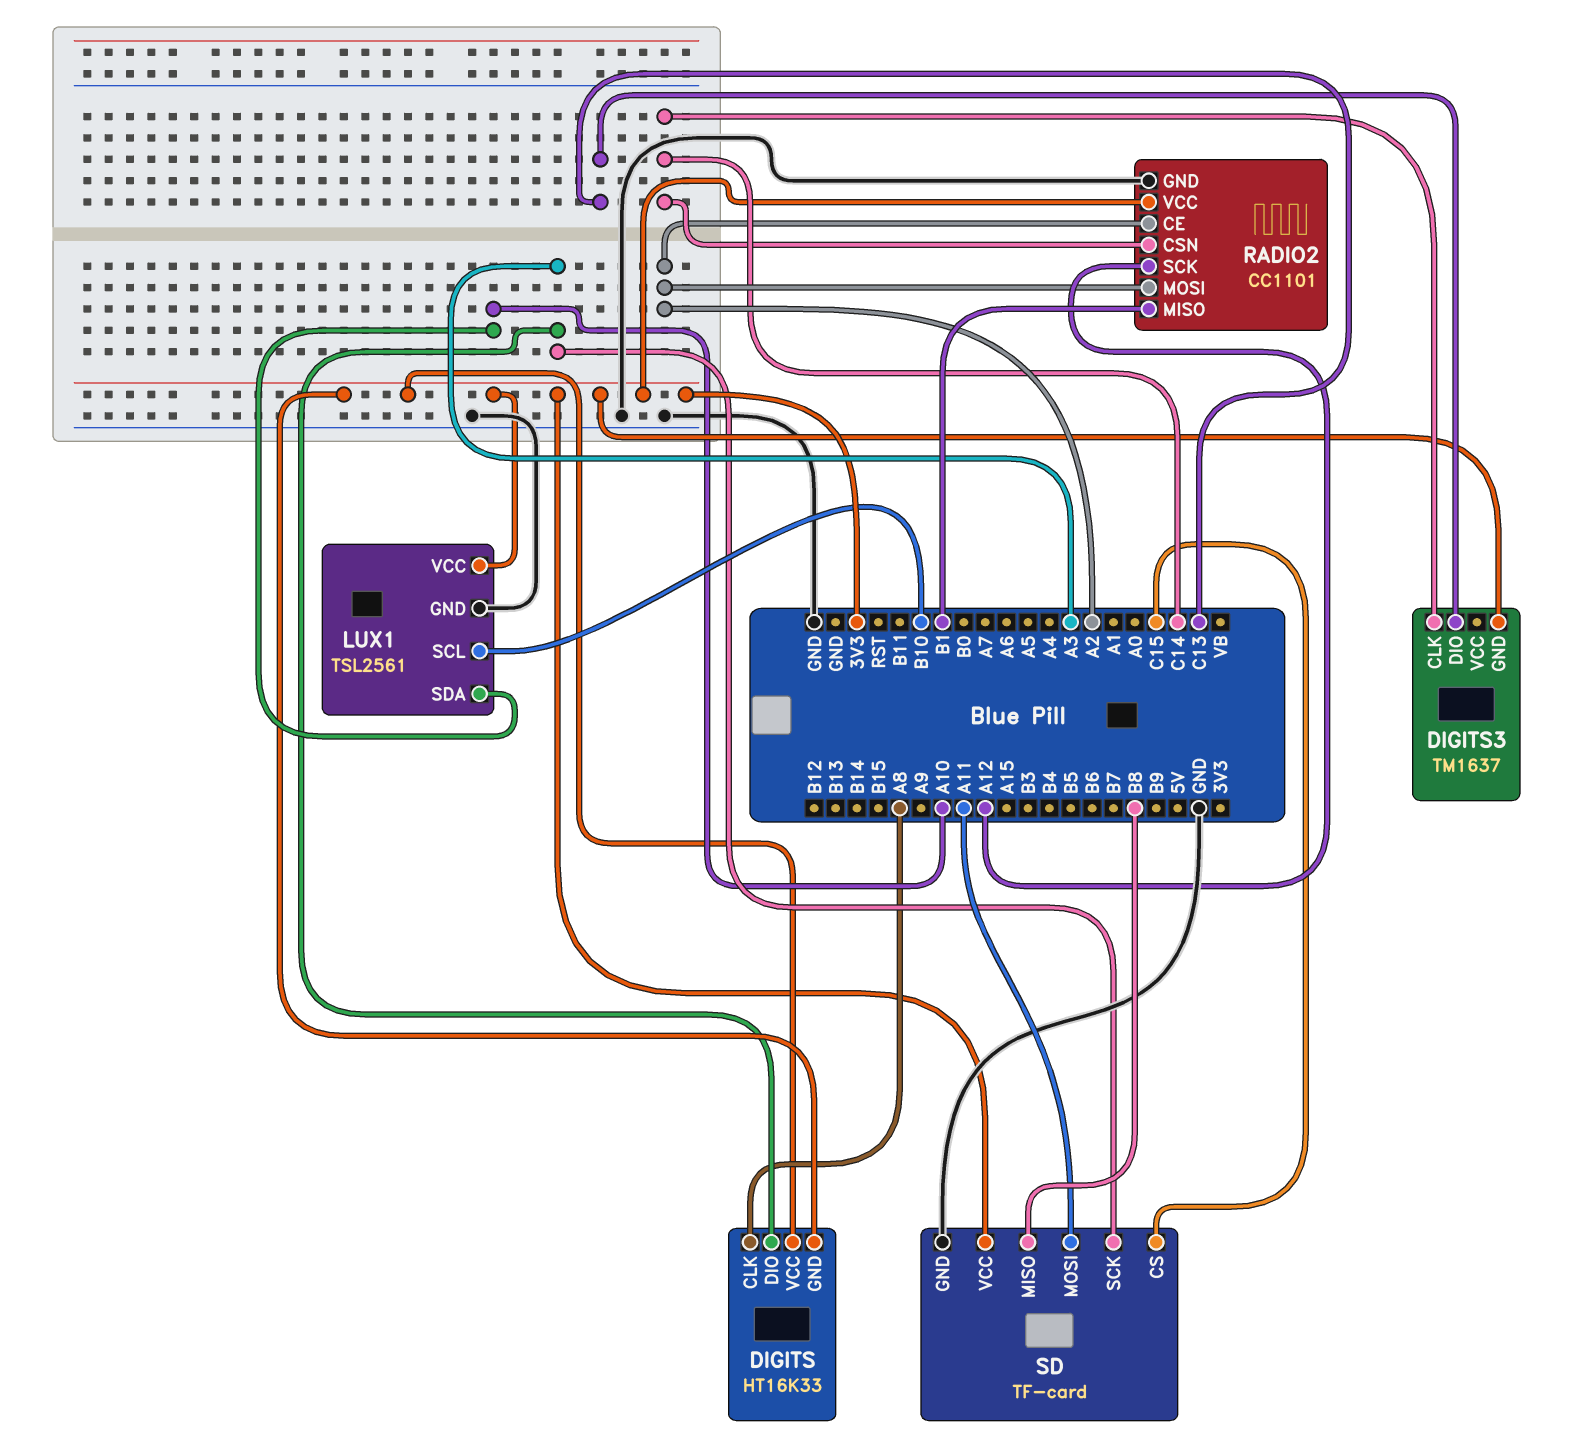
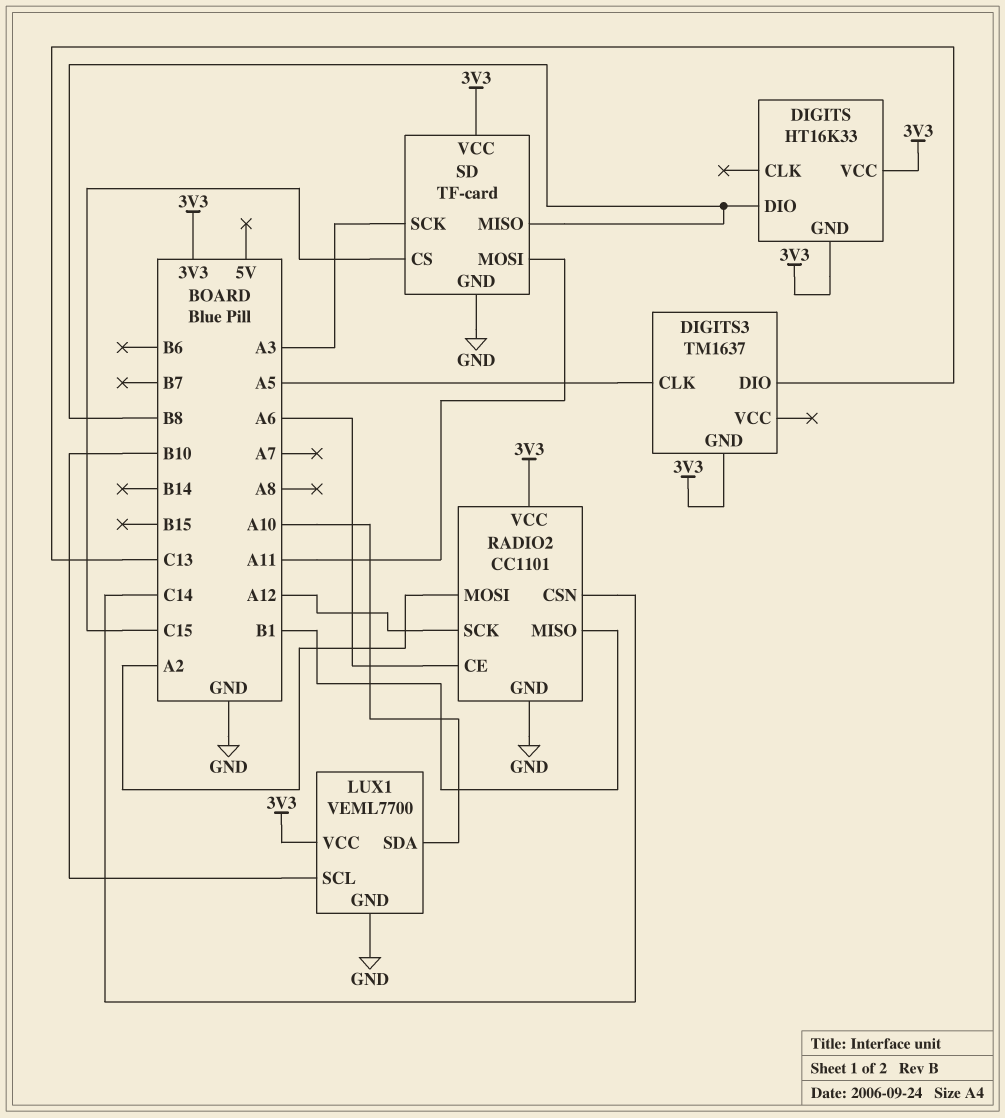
DIGITS pin CLK: A8 -> none
DIGITS pin DIO: A3 -> B8
DIGITS3 pin CLK: C14 -> A5
LUX1: TSL2561 -> VEML7700
RADIO2 pin CE: A2 -> A6

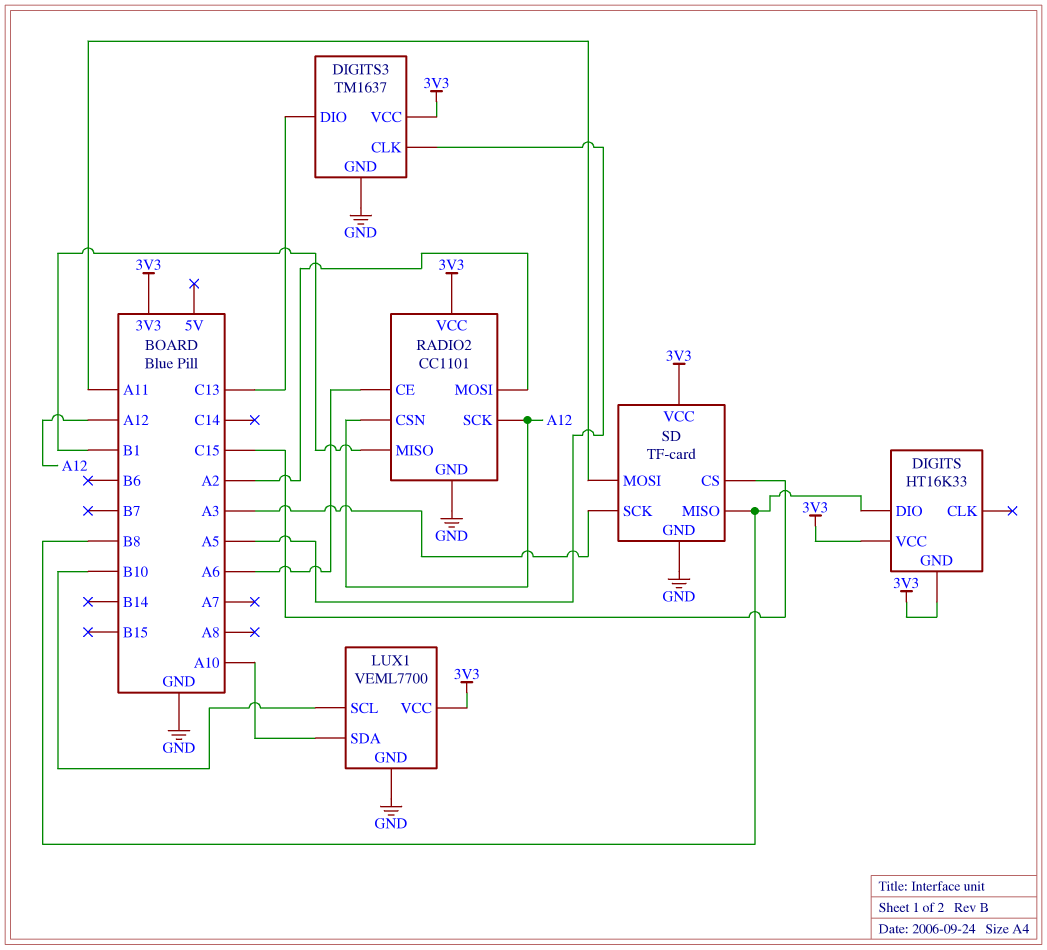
DIGITS3 pin GND: 3V3 -> GND
DIGITS3 pin VCC: none -> 3V3
RADIO2 pin CSN: C14 -> A12

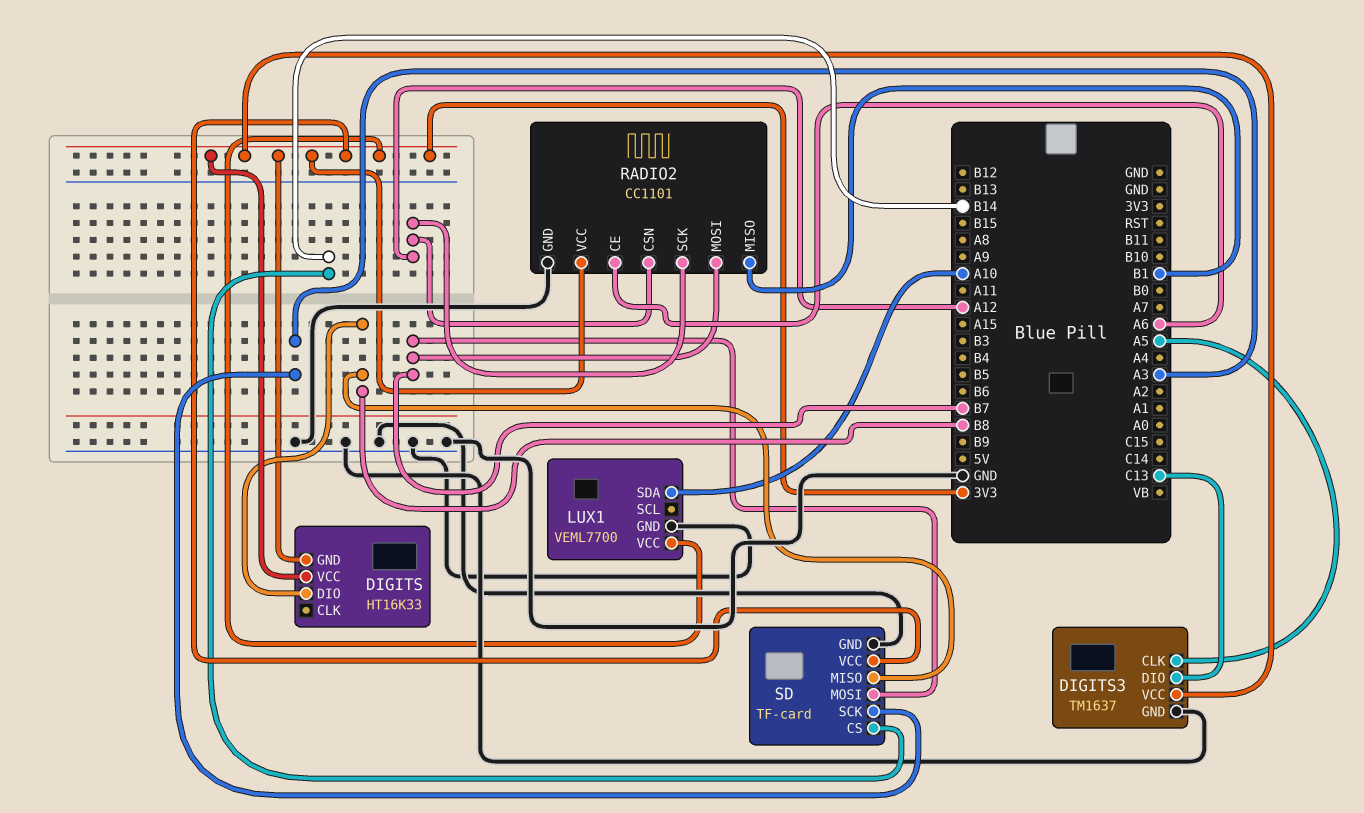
LUX1 pin SCL: B10 -> none
RADIO2 pin MOSI: A2 -> B7
SD pin CS: C15 -> B14
SD pin MOSI: A11 -> B7

